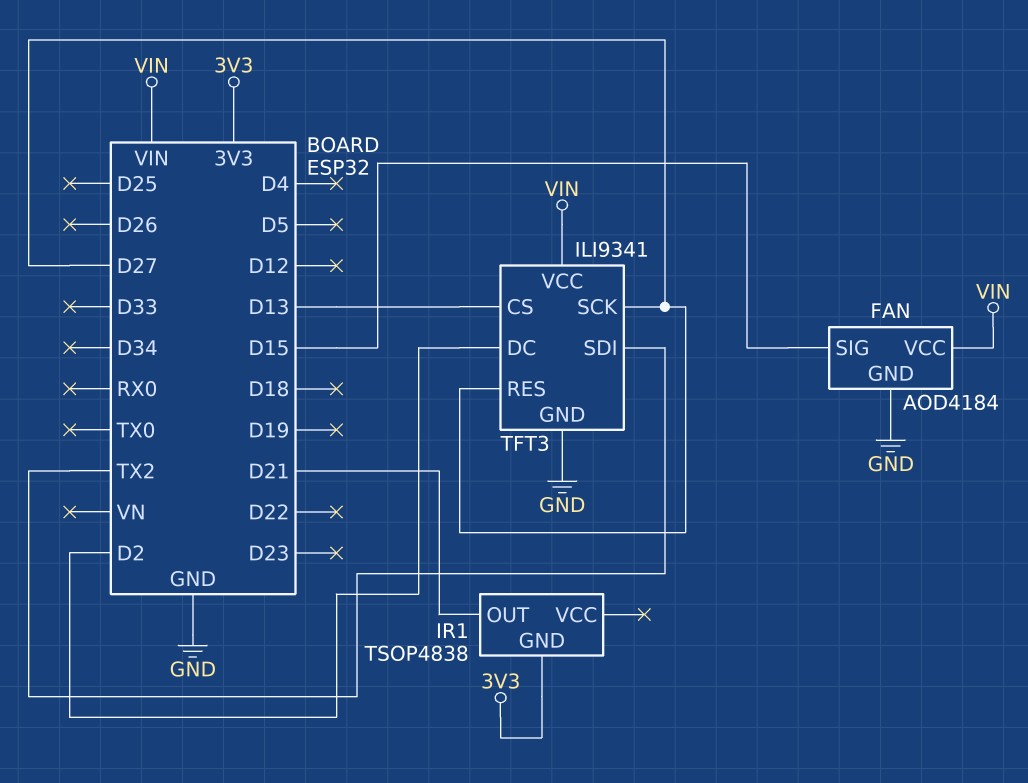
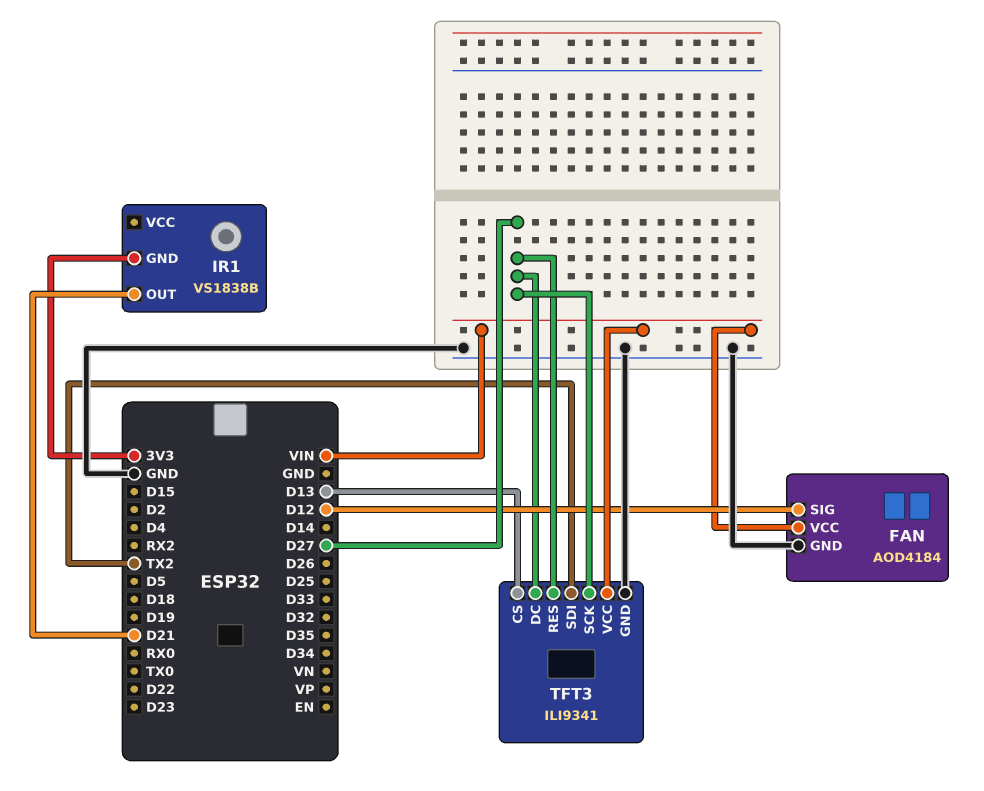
FAN pin SIG: D15 -> D12
IR1: TSOP4838 -> VS1838B
TFT3 pin DC: D2 -> D27

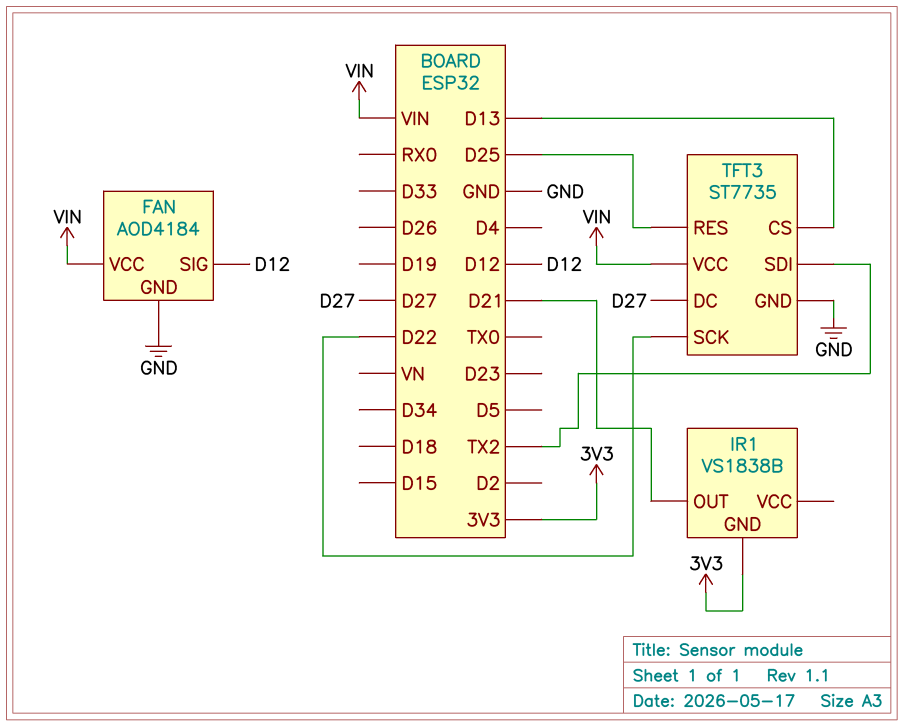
TFT3: ILI9341 -> ST7735
TFT3 pin RES: D27 -> D25
TFT3 pin SCK: D27 -> D22

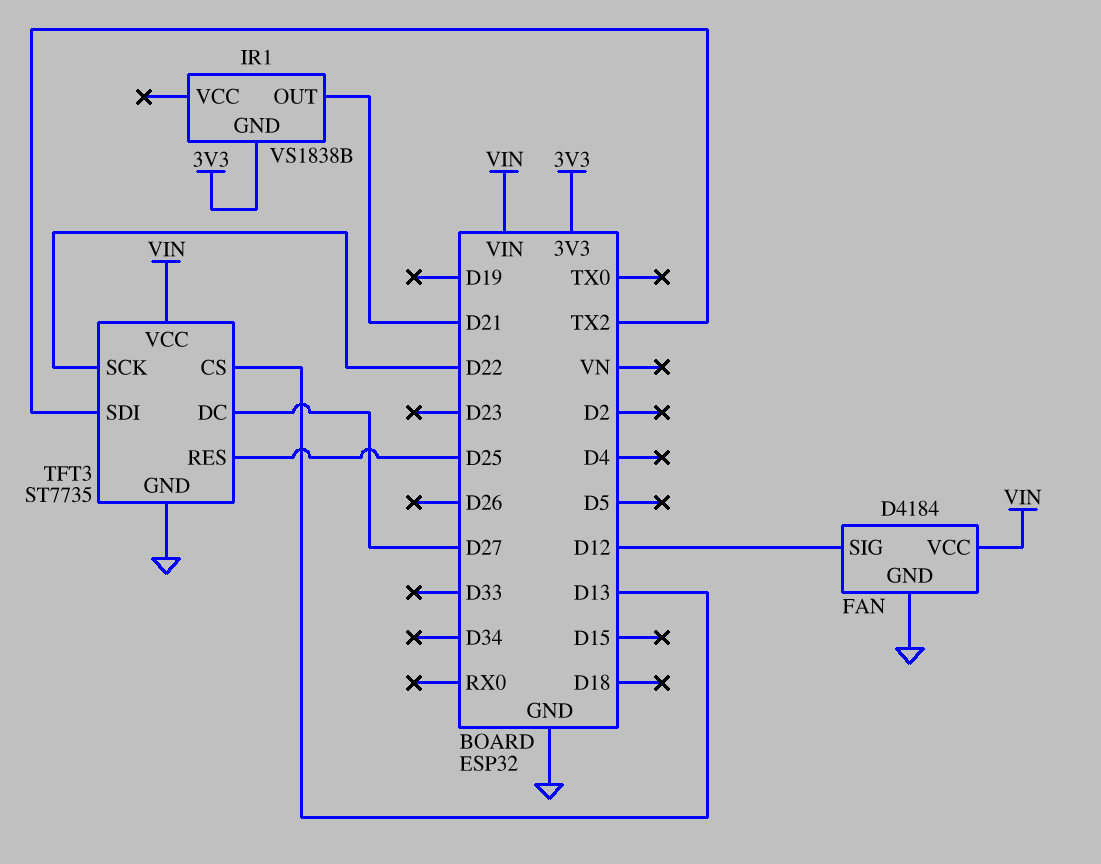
FAN: AOD4184 -> D4184

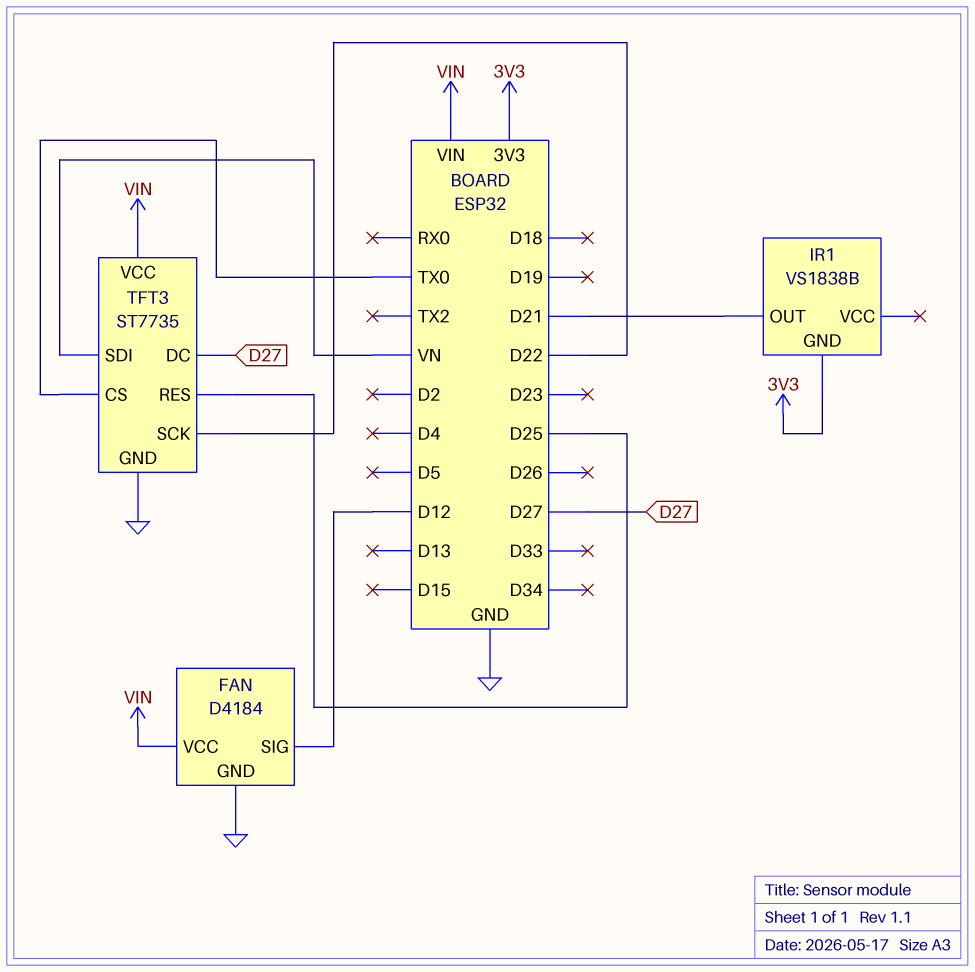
TFT3 pin CS: D13 -> TX0
TFT3 pin SDI: TX2 -> VN

